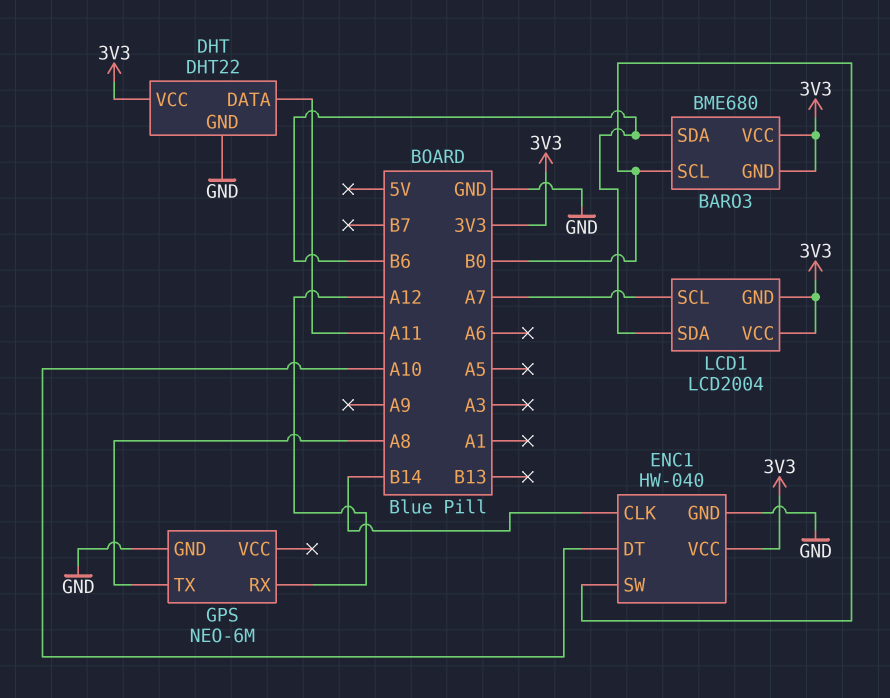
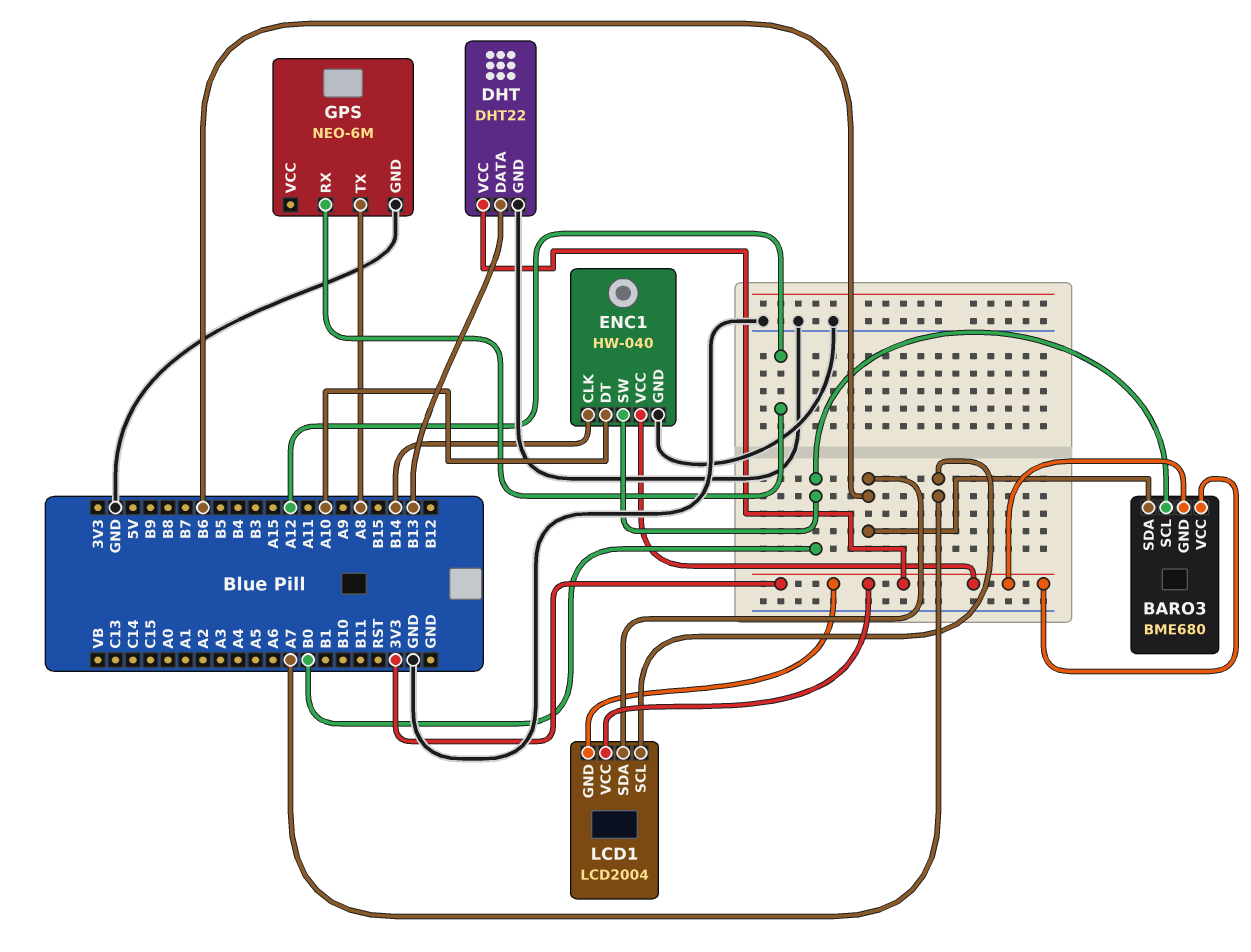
DHT pin DATA: A11 -> B13

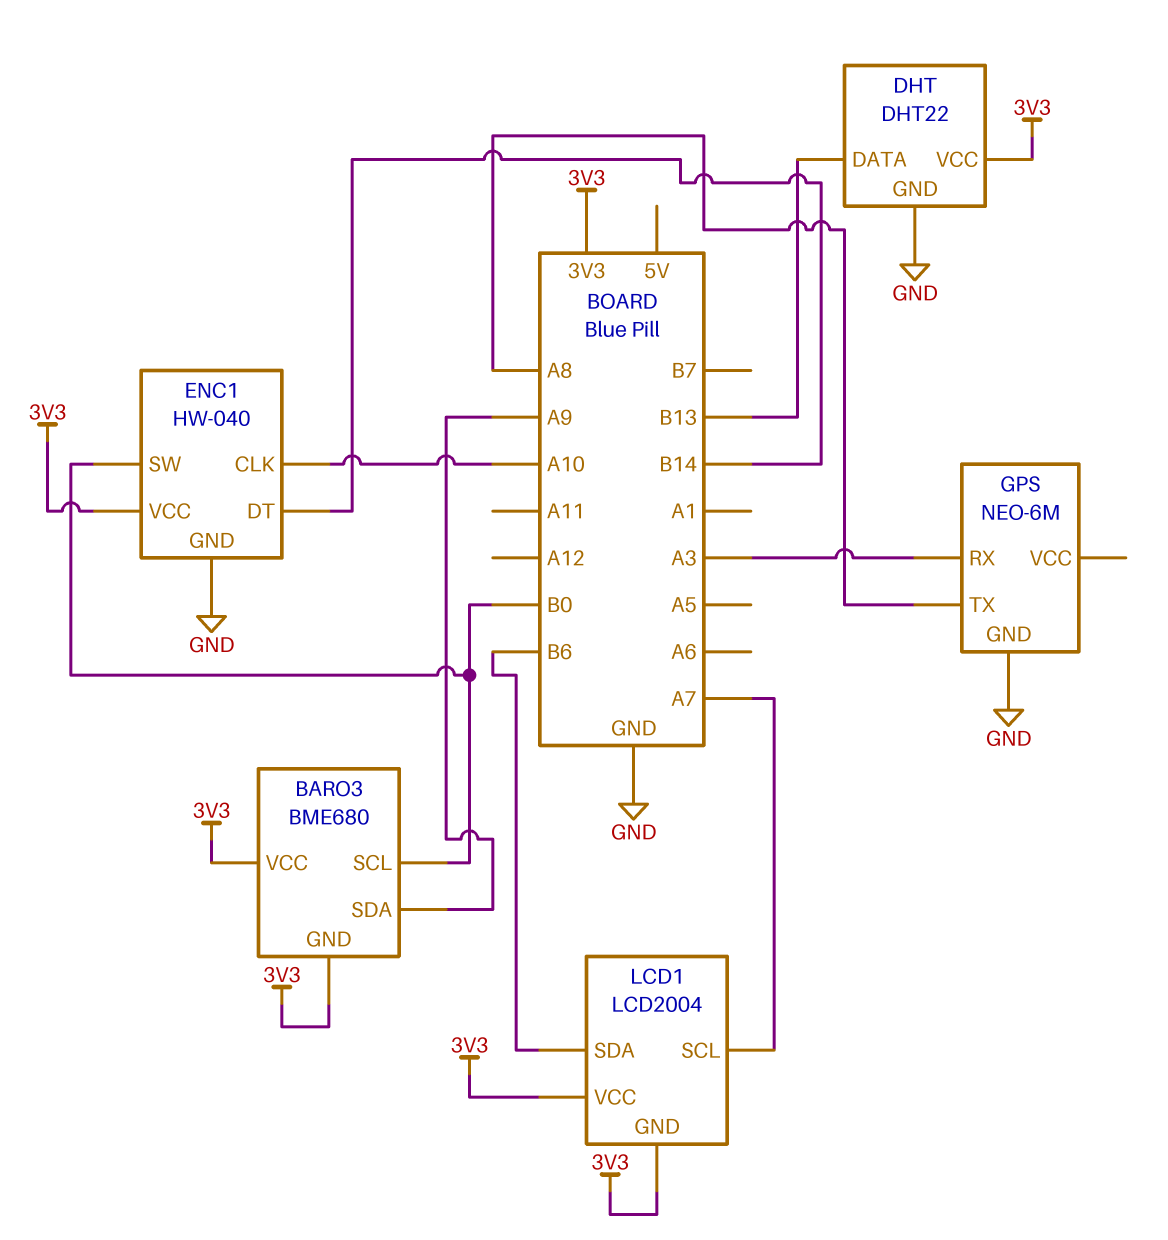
BARO3 pin SDA: B6 -> A9
ENC1 pin CLK: B14 -> A10
ENC1 pin DT: A10 -> B14
GPS pin RX: A12 -> A3

